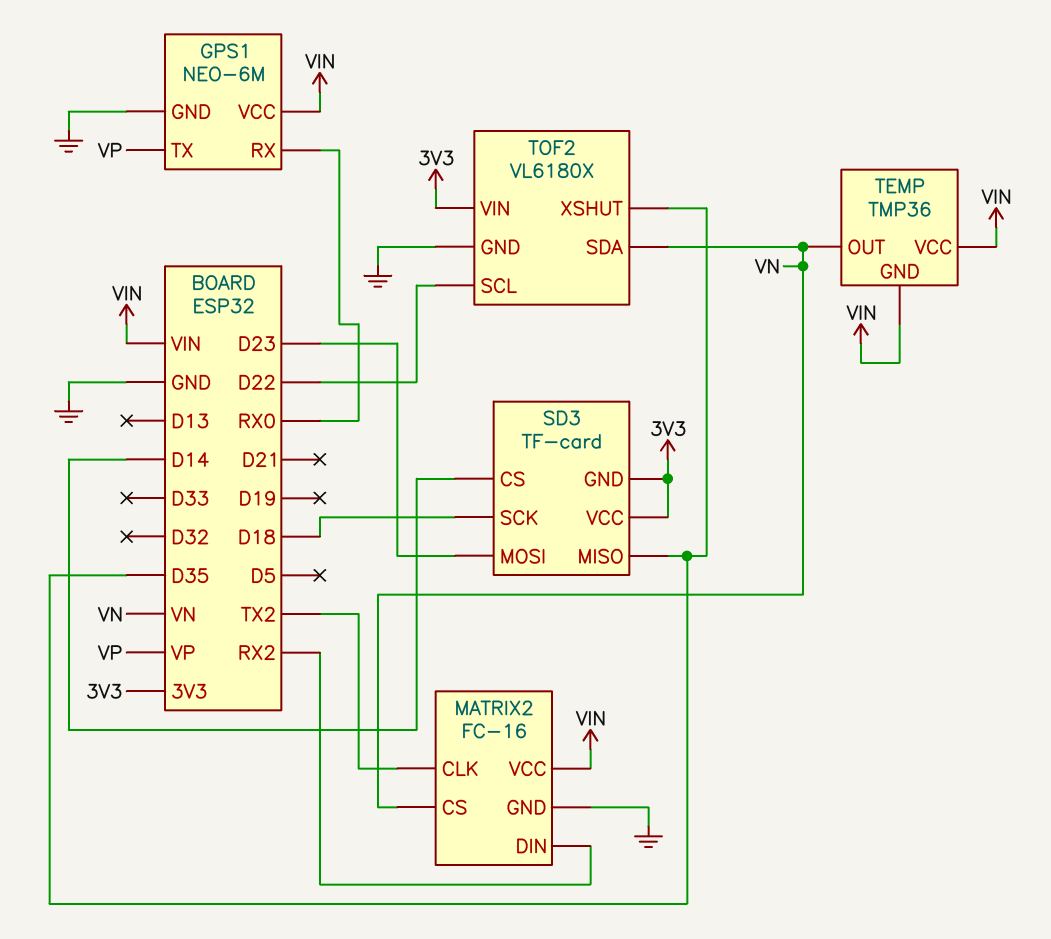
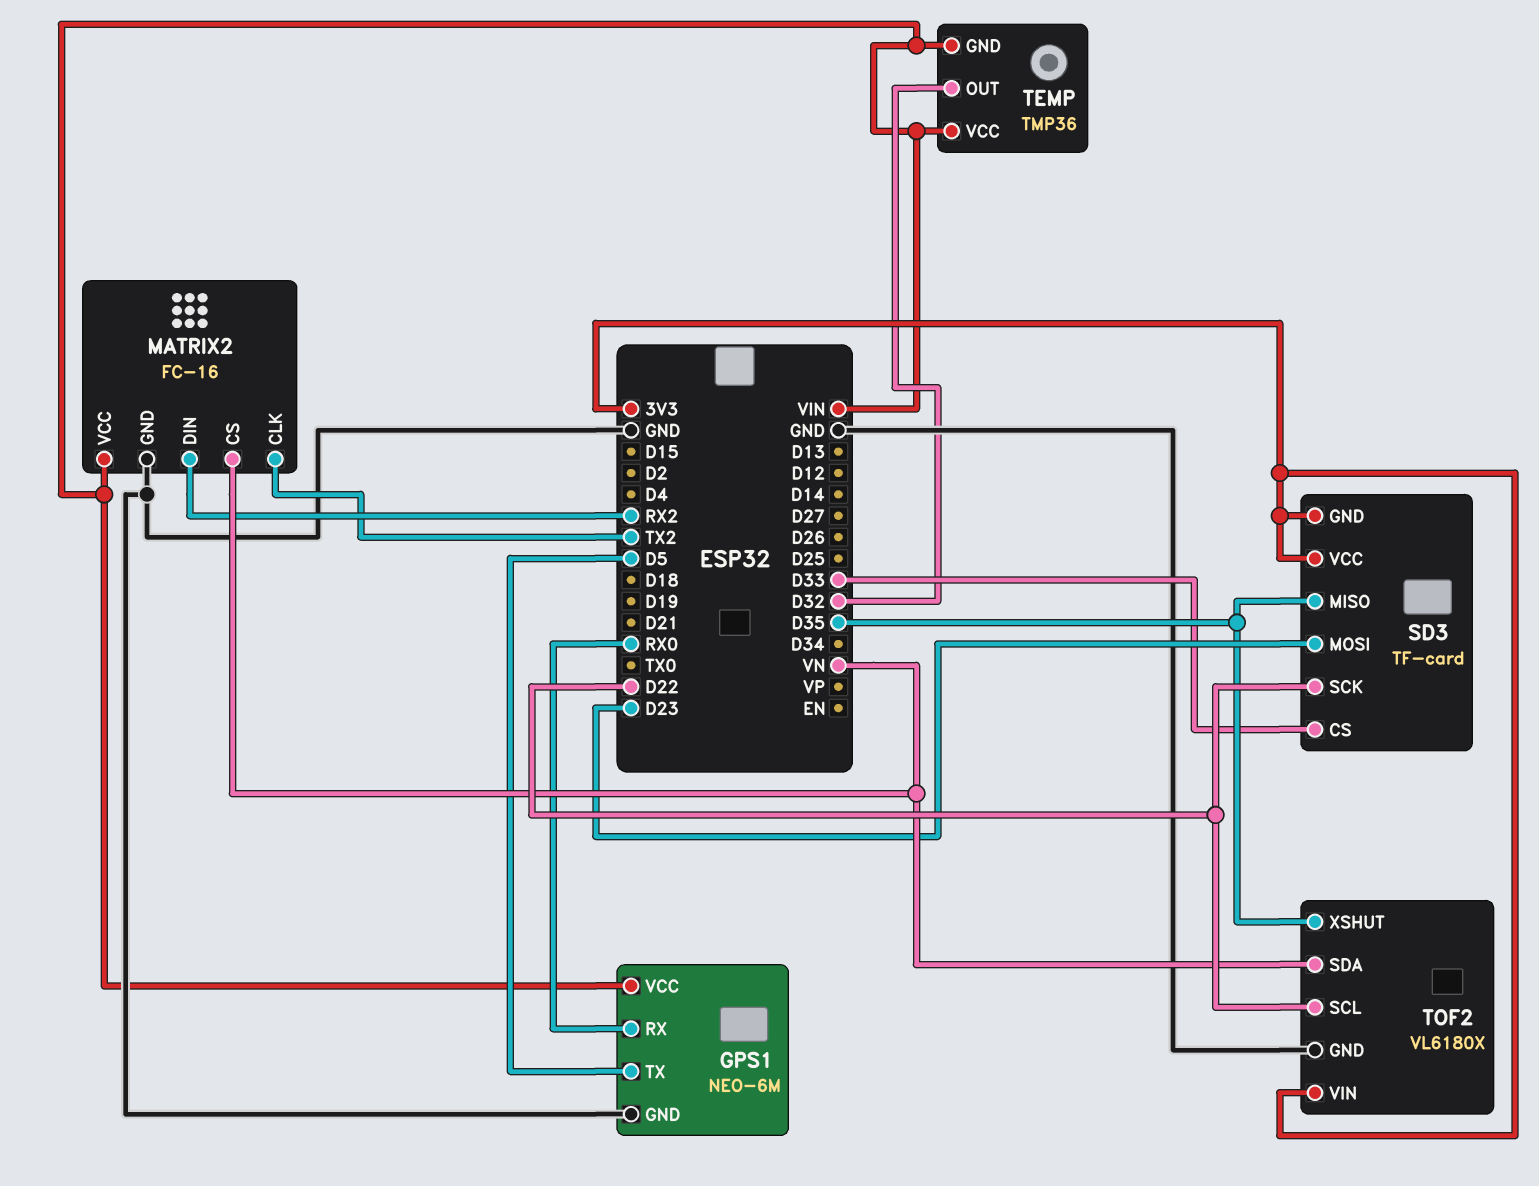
GPS1 pin TX: VP -> D5
SD3 pin CS: D14 -> D33
SD3 pin SCK: D18 -> D22
TEMP pin OUT: VN -> D32

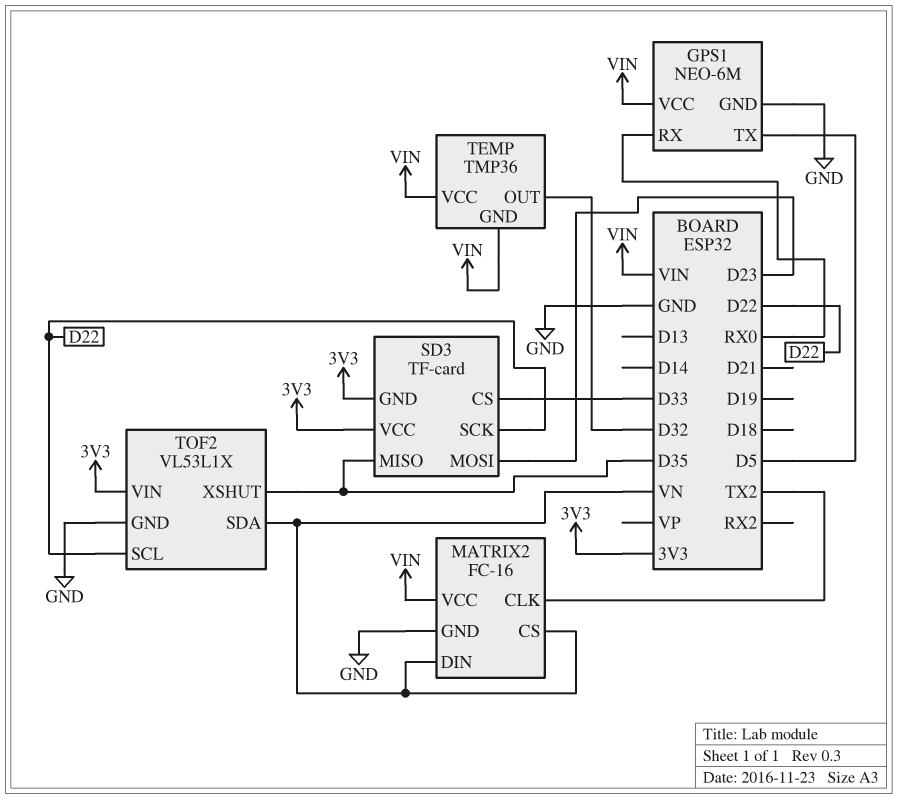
MATRIX2 pin DIN: RX2 -> VN
TOF2: VL6180X -> VL53L1X

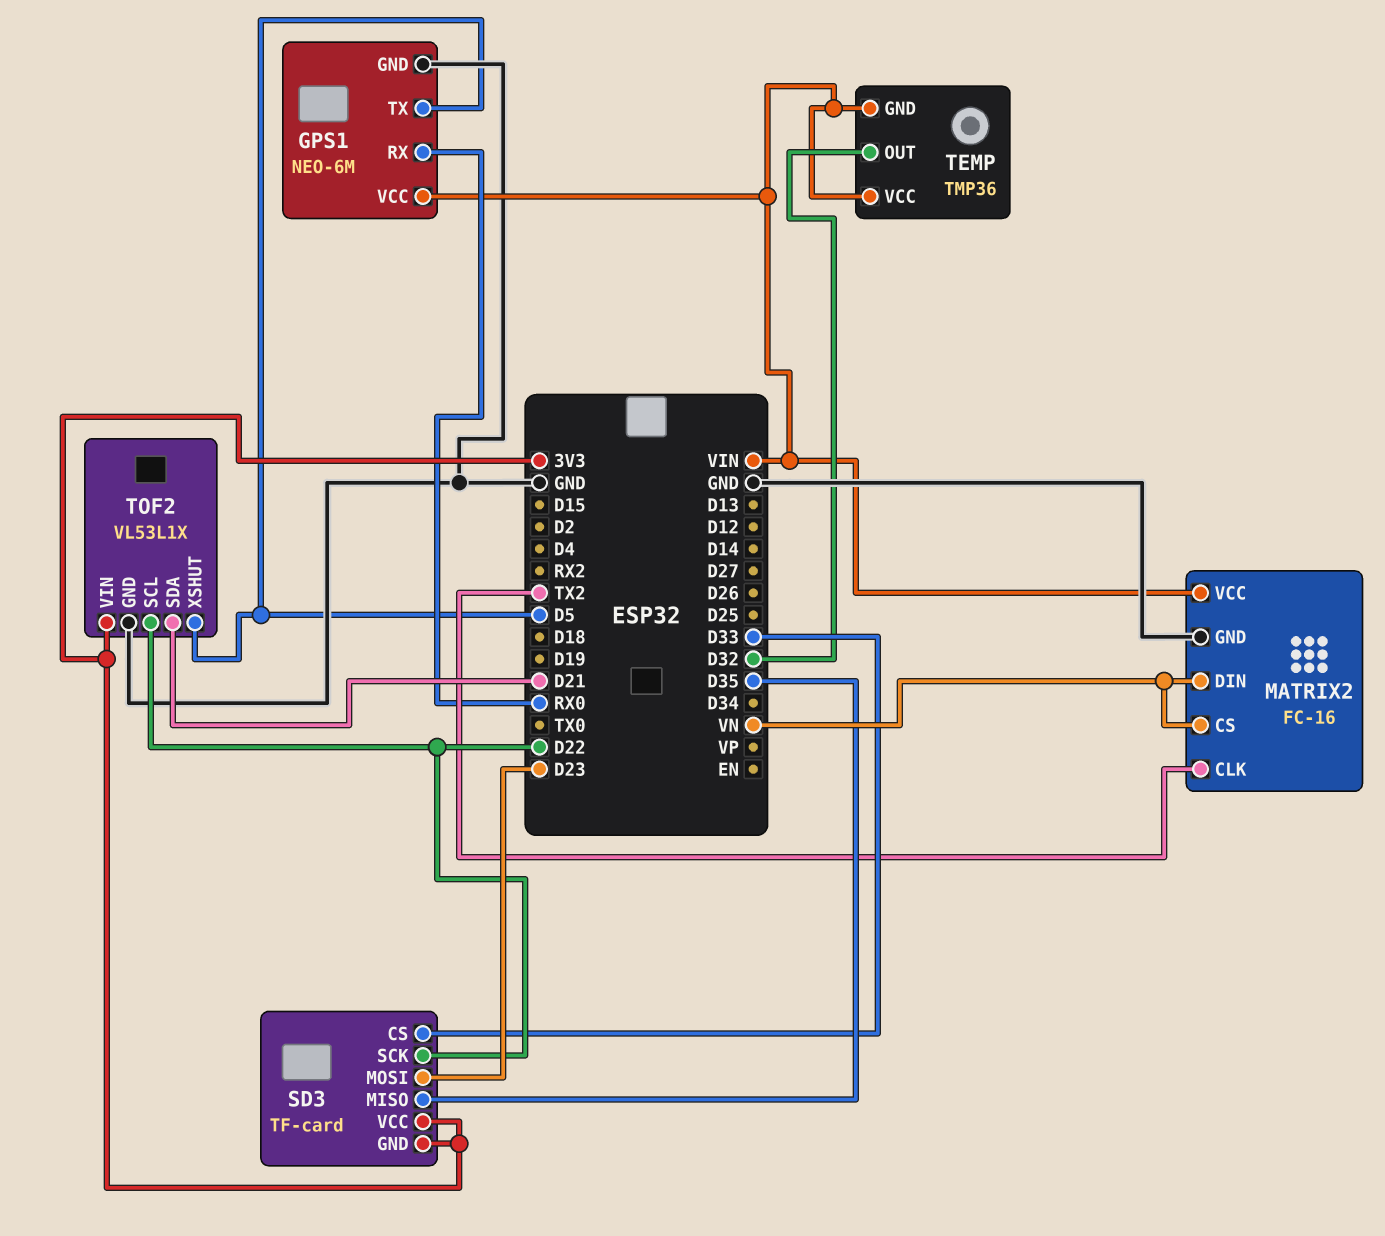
TOF2 pin SDA: VN -> D21
TOF2 pin XSHUT: D35 -> D5

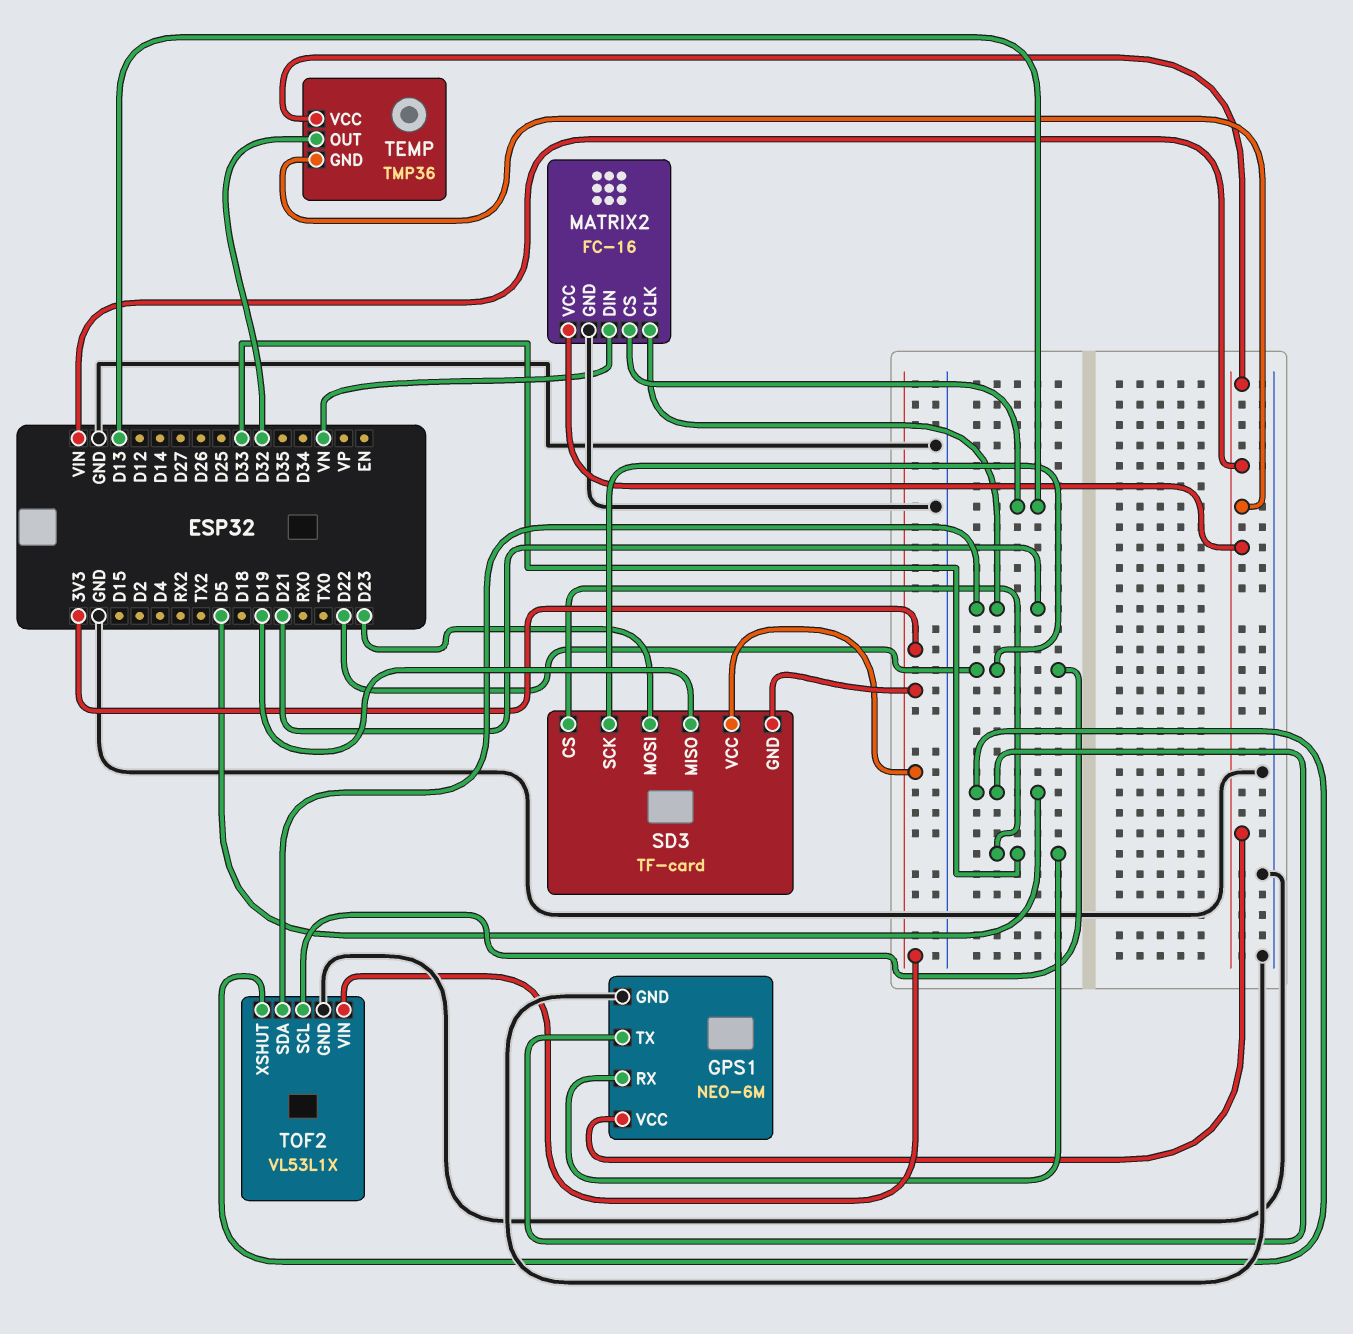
GPS1 pin RX: RX0 -> D33
MATRIX2 pin CLK: TX2 -> D21
MATRIX2 pin CS: VN -> D13
SD3 pin MISO: D35 -> D19

